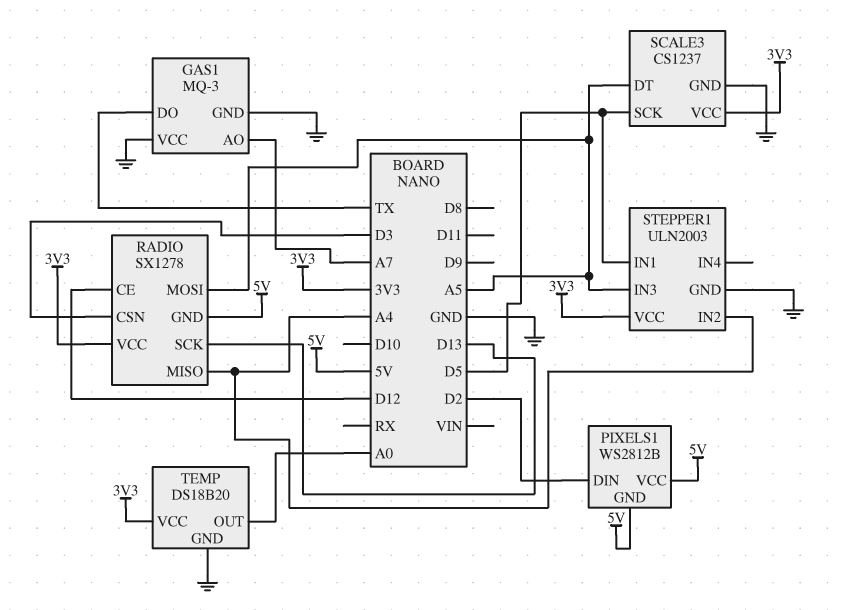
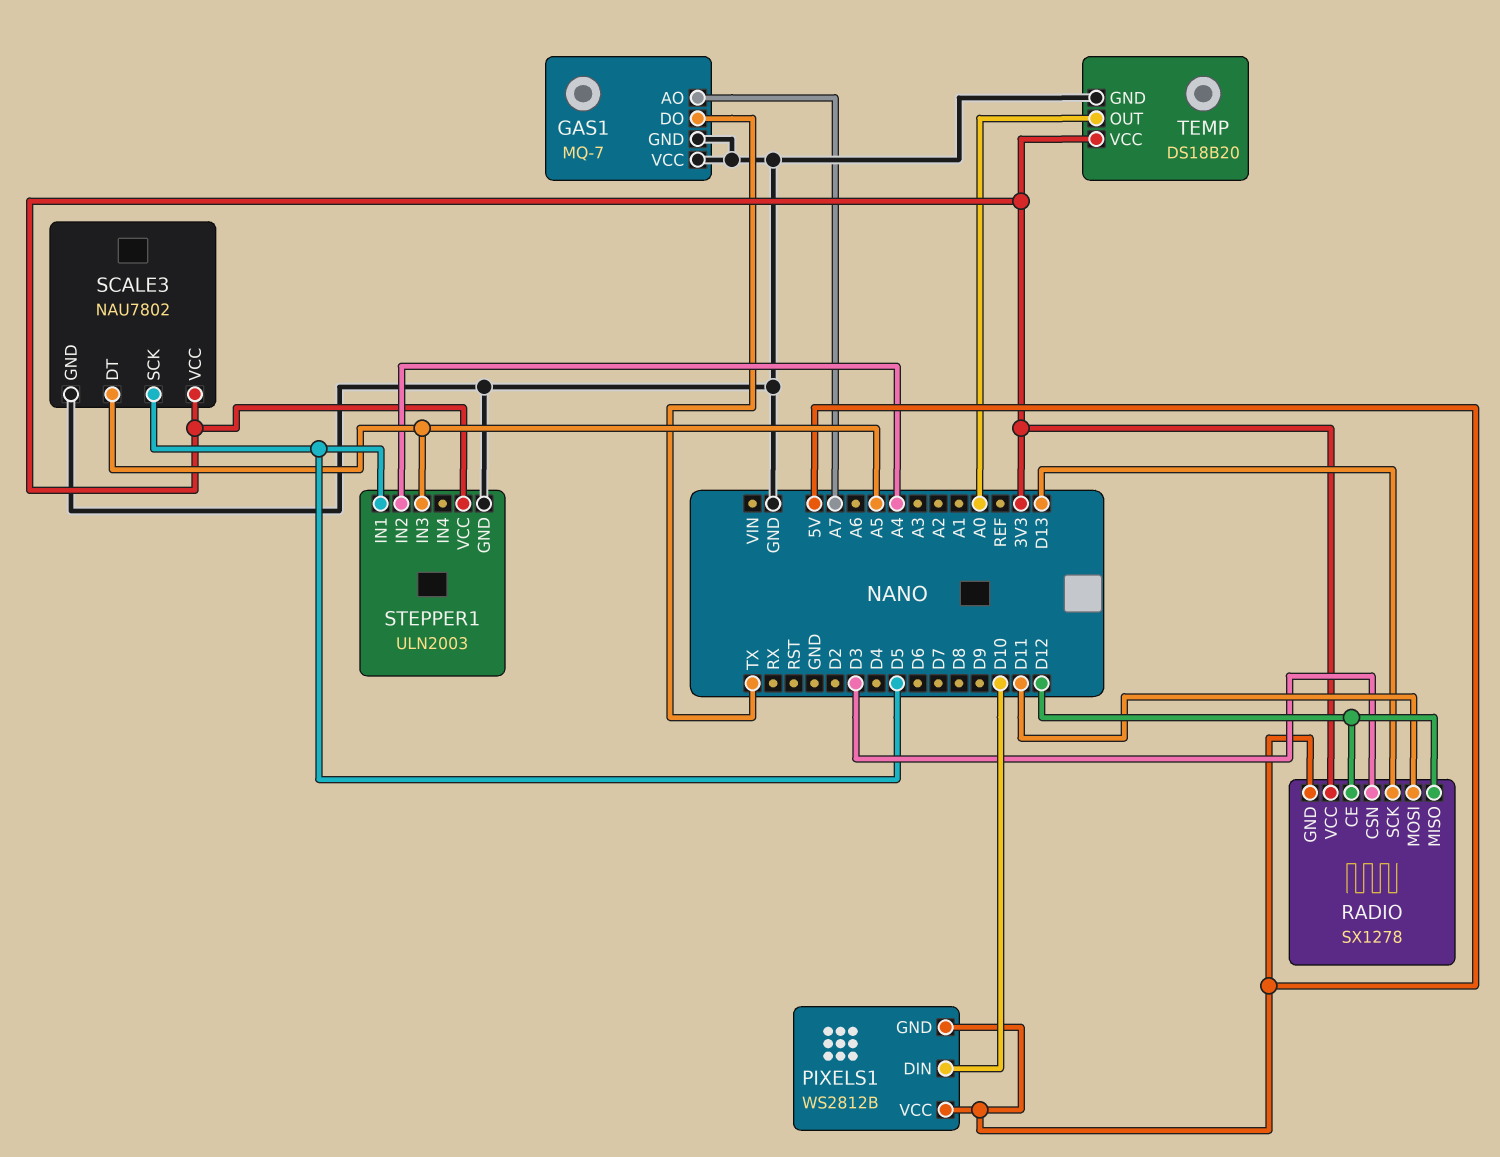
GAS1: MQ-3 -> MQ-7
PIXELS1 pin DIN: D2 -> D10
RADIO pin MISO: A4 -> D12
RADIO pin MOSI: A5 -> D11
SCALE3: CS1237 -> NAU7802

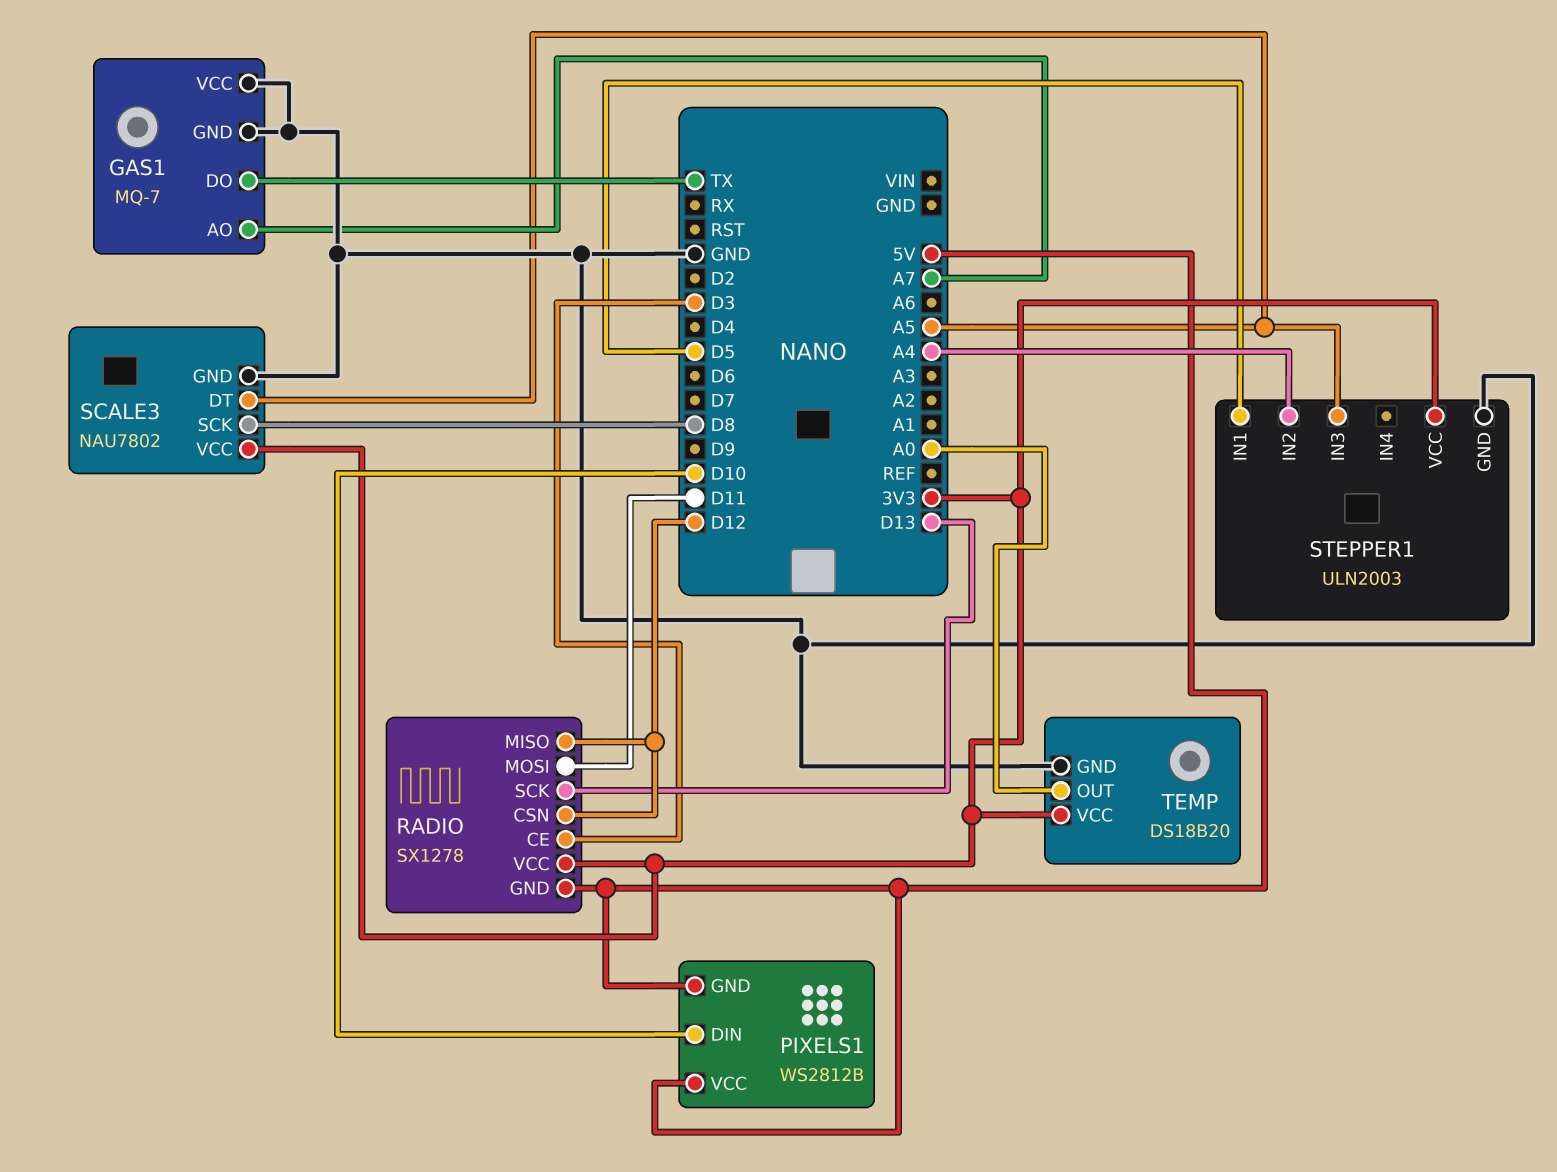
RADIO pin CE: D12 -> D3
RADIO pin CSN: D3 -> D12
SCALE3 pin SCK: D5 -> D8

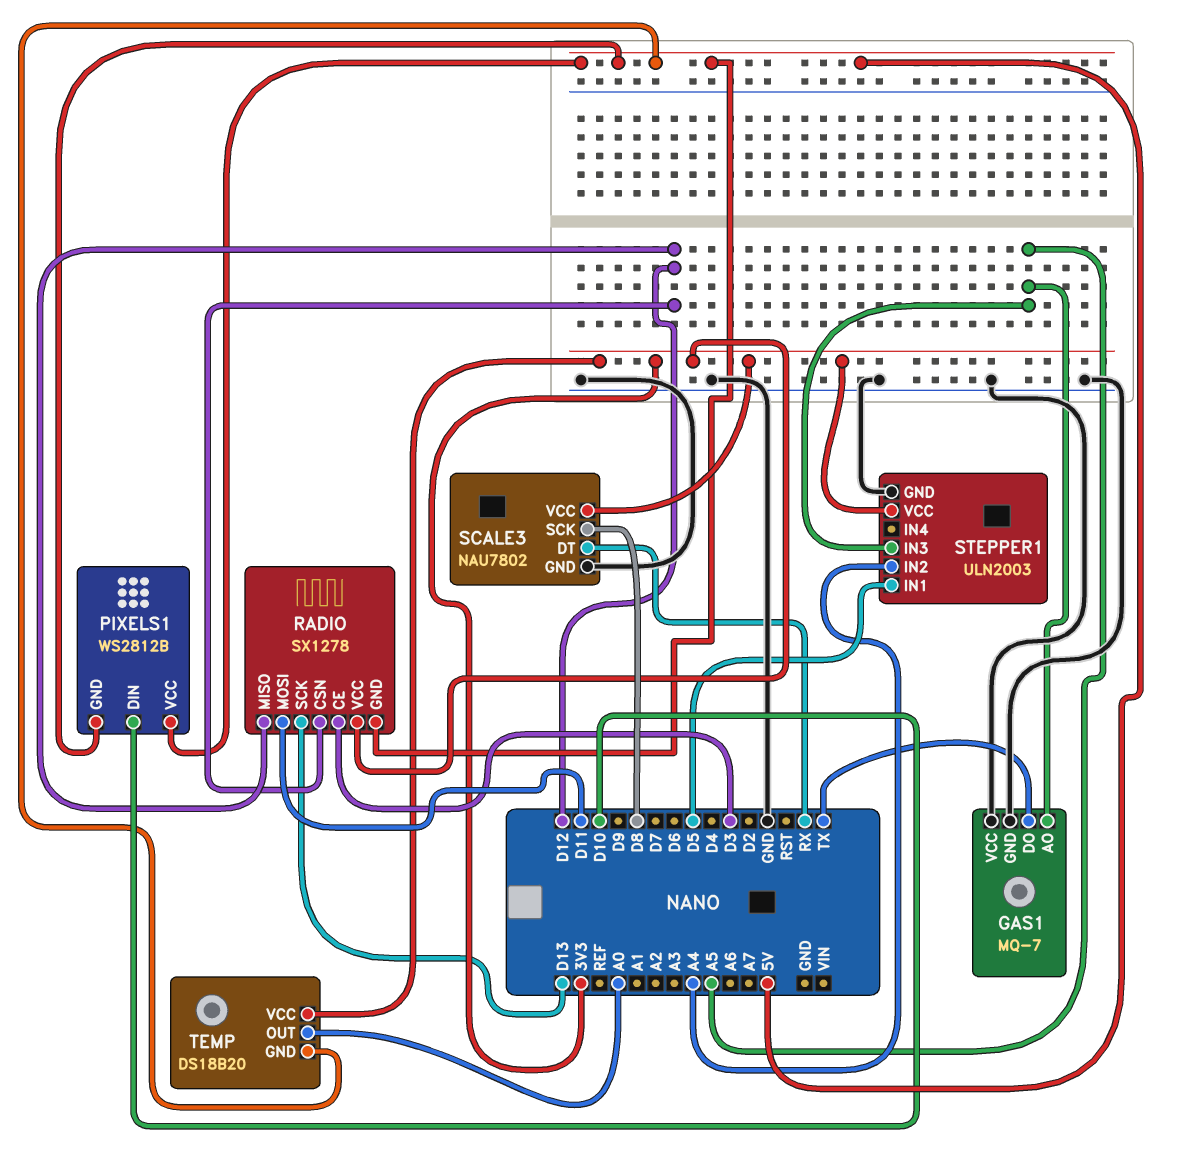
GAS1 pin AO: A7 -> A5
SCALE3 pin DT: A5 -> RX
TEMP pin GND: GND -> 5V

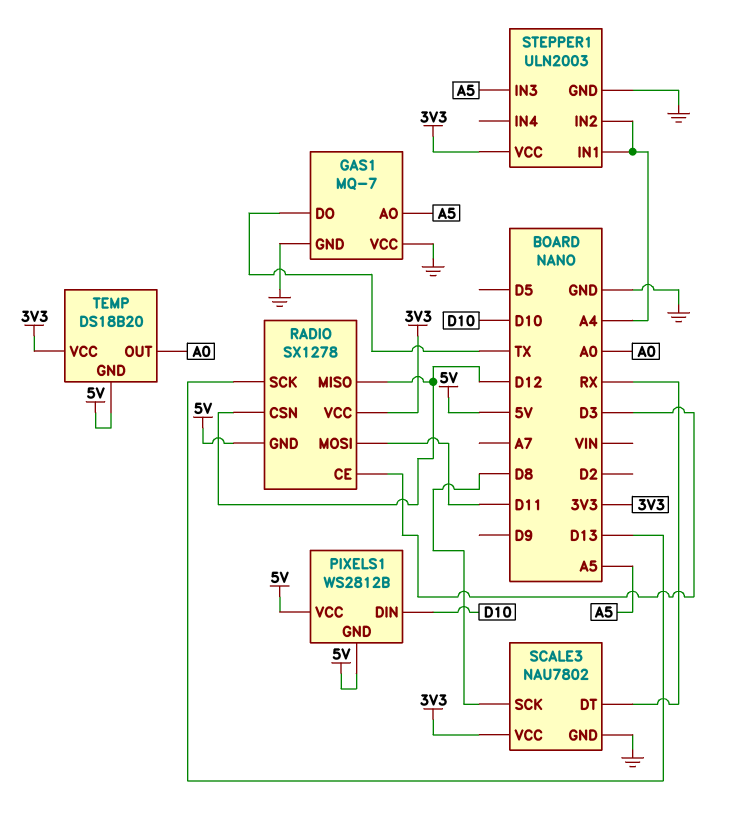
STEPPER1 pin IN1: D5 -> A4

